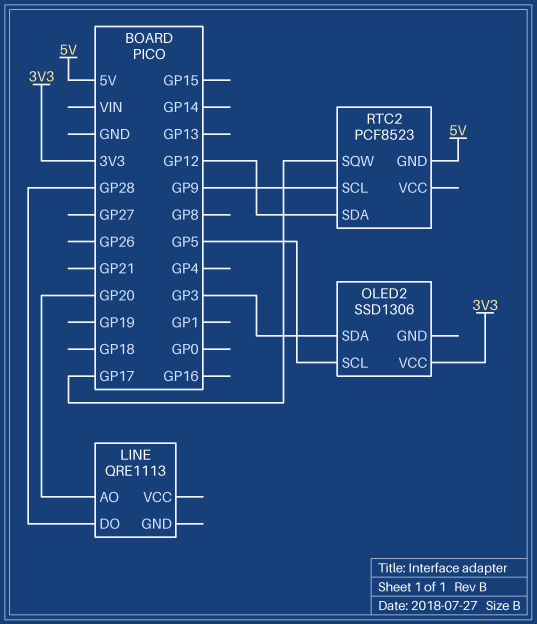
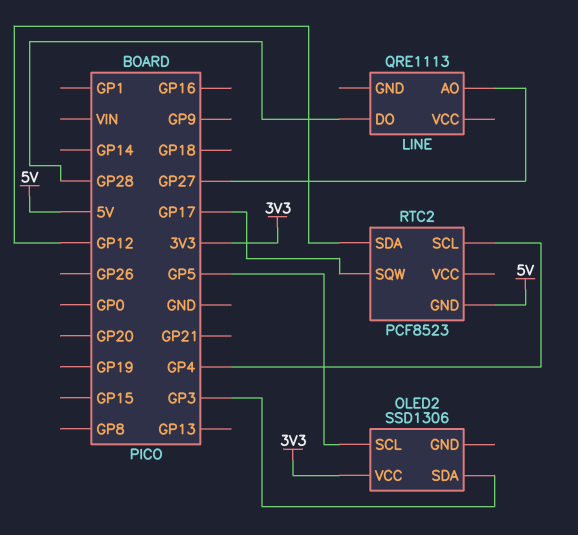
LINE pin AO: GP20 -> GP27
RTC2 pin SCL: GP9 -> GP4

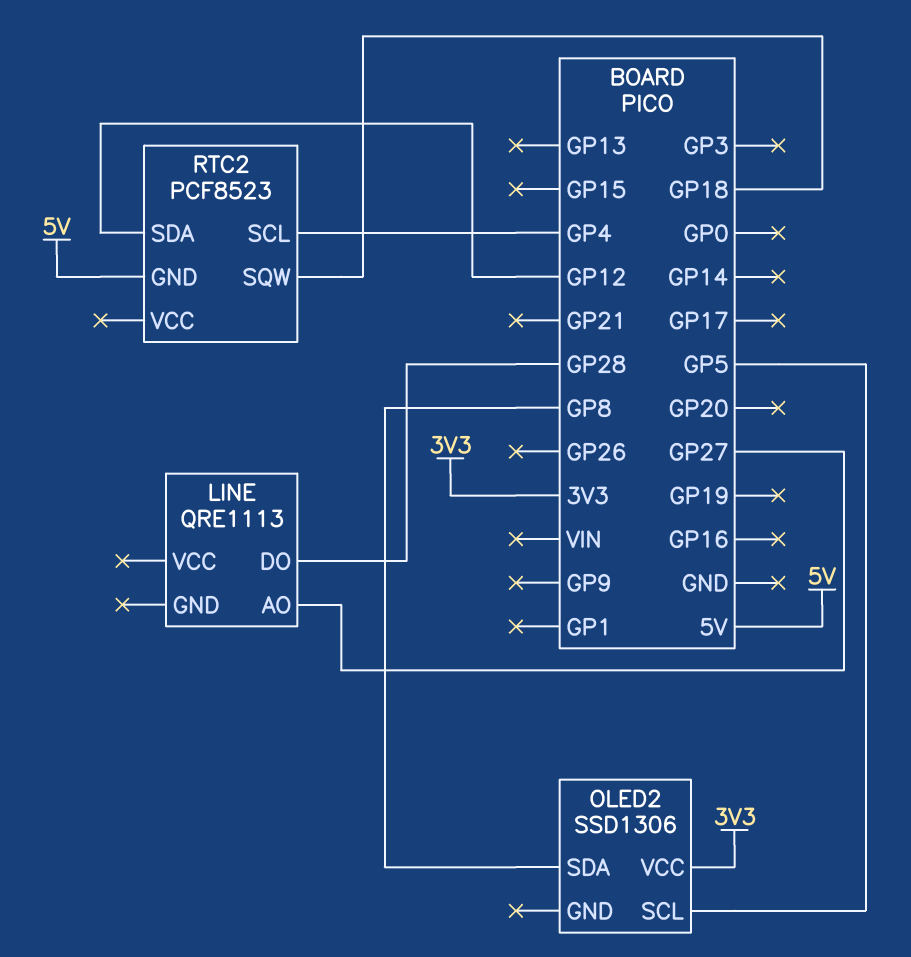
OLED2 pin SDA: GP3 -> GP8
RTC2 pin SQW: GP17 -> GP18

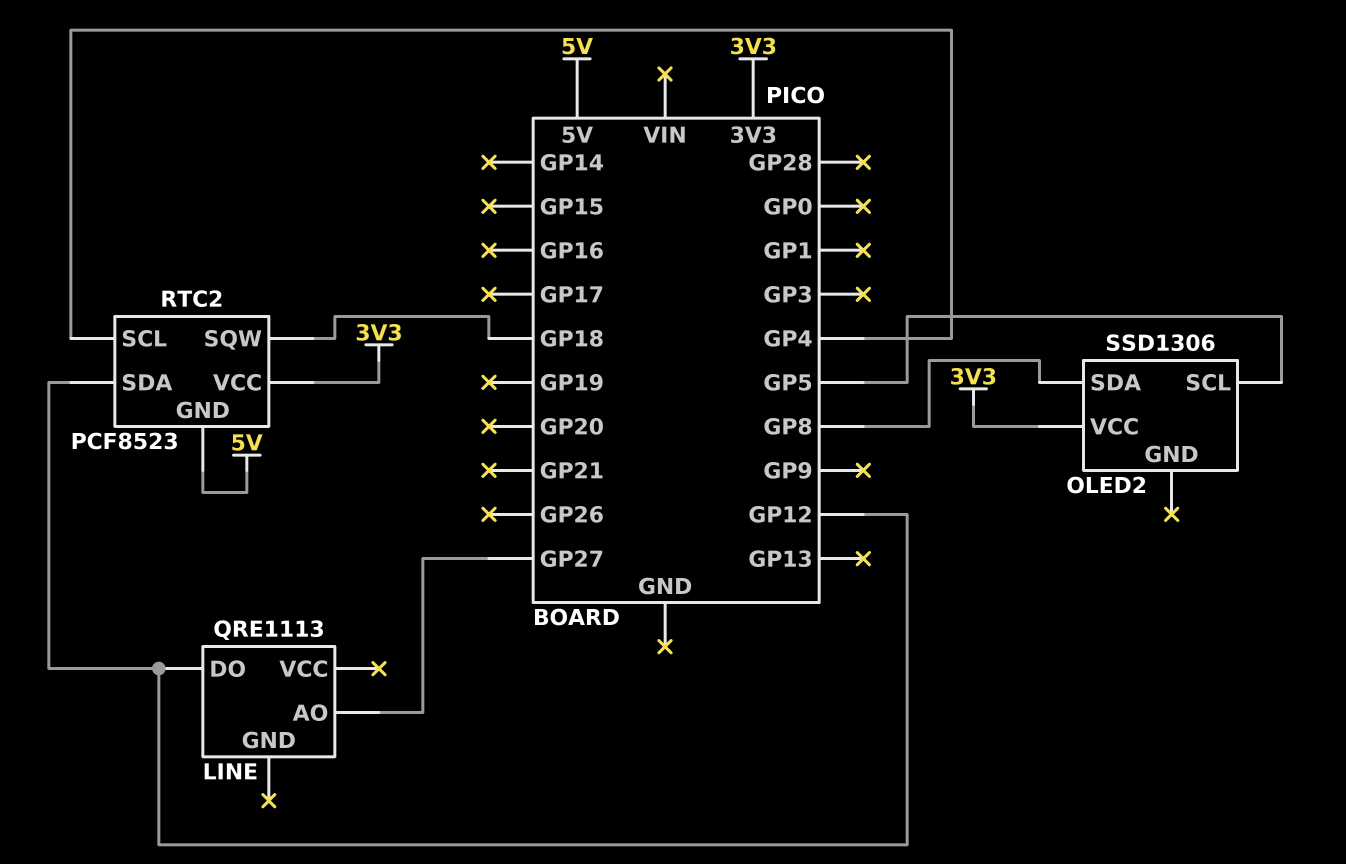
LINE pin DO: GP28 -> GP12
RTC2 pin VCC: none -> 3V3

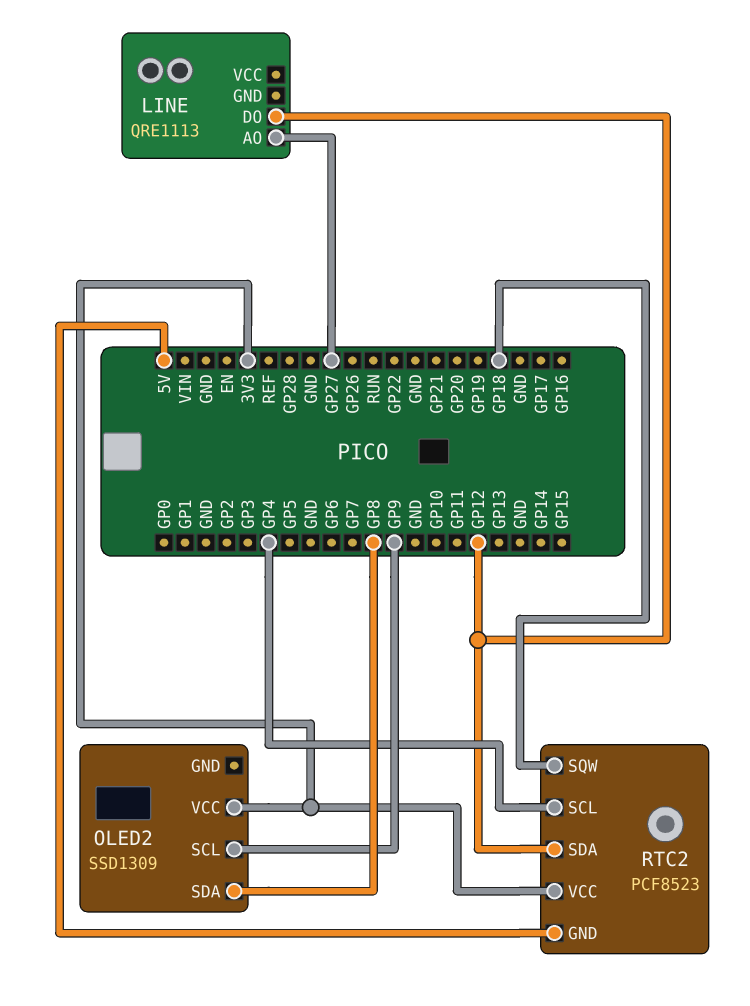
OLED2: SSD1306 -> SSD1309
OLED2 pin SCL: GP5 -> GP9

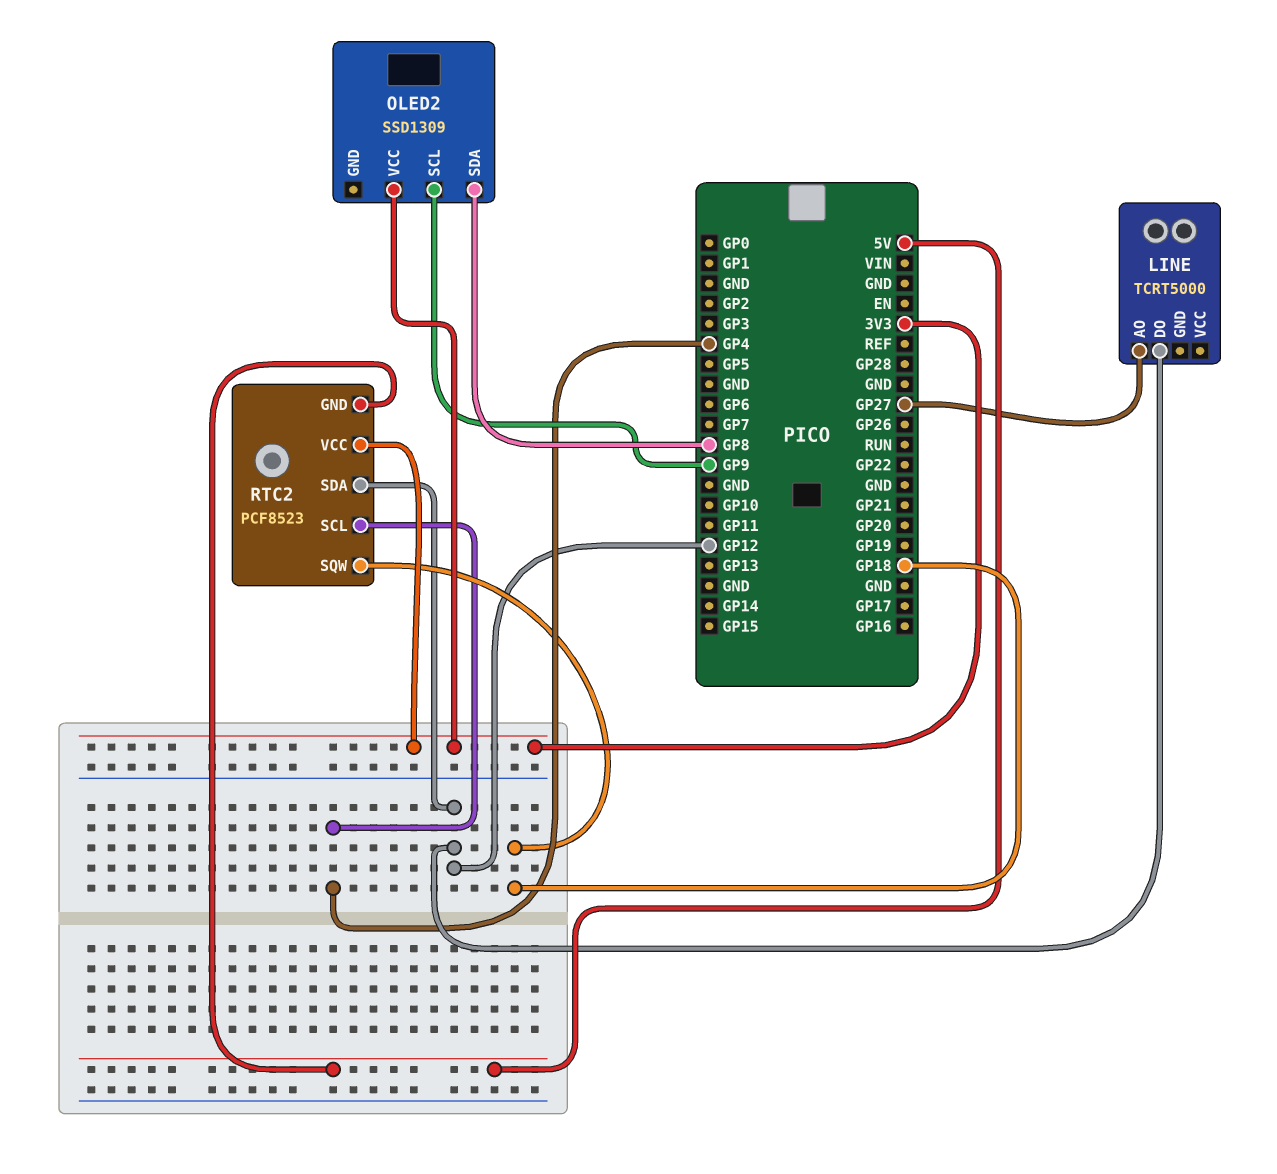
LINE: QRE1113 -> TCRT5000

